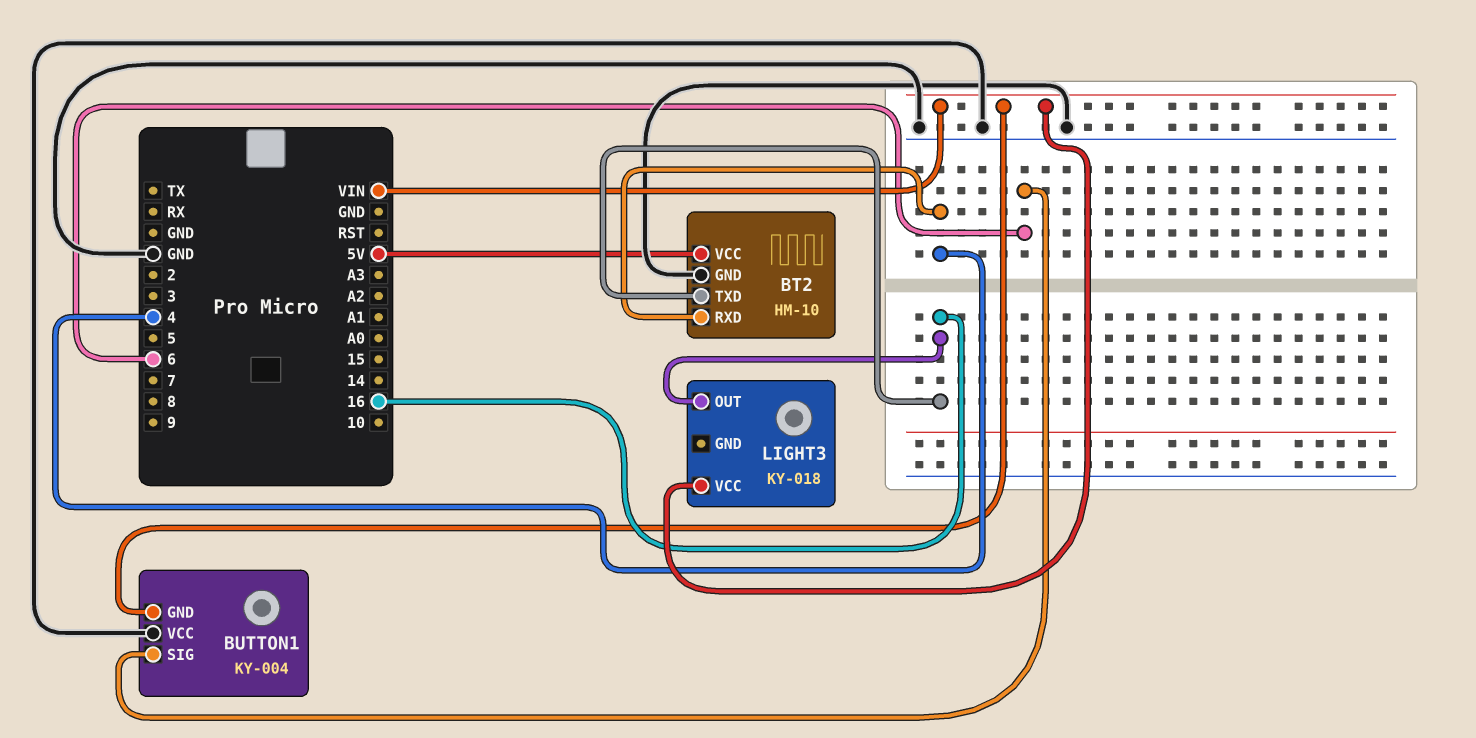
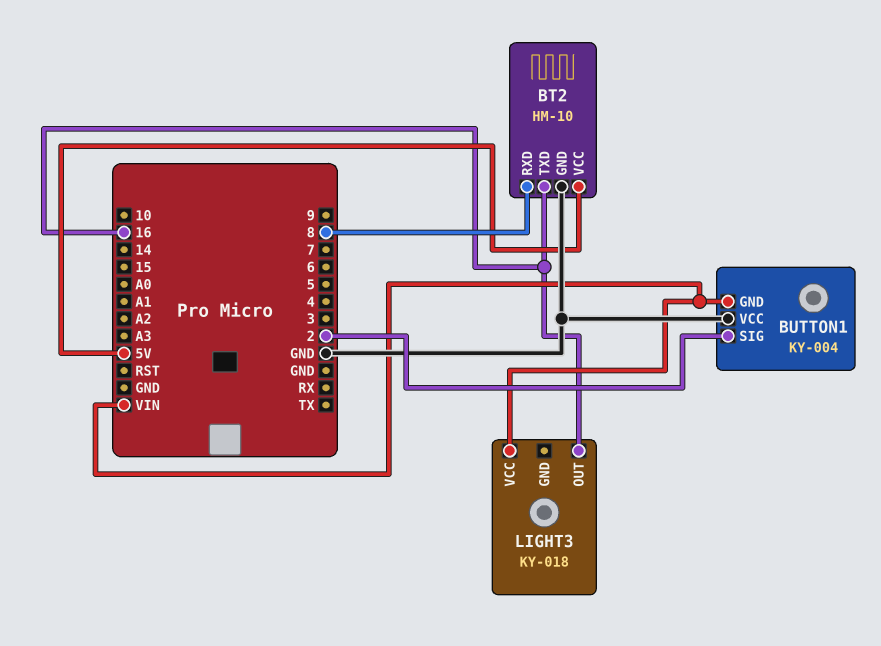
BT2 pin RXD: 4 -> 8
BUTTON1 pin SIG: 6 -> 2

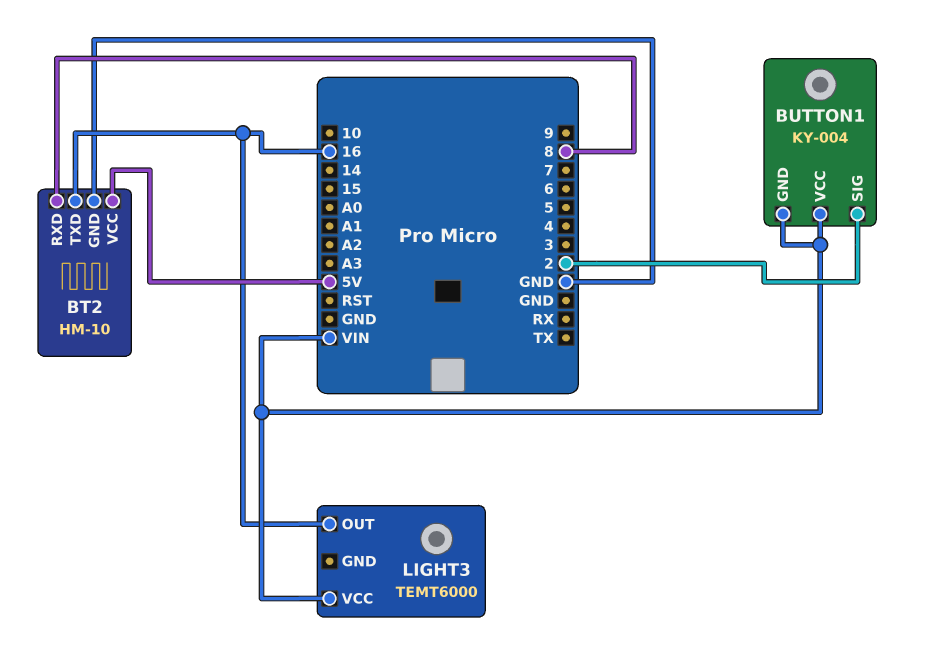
BUTTON1 pin VCC: GND -> VIN
LIGHT3: KY-018 -> TEMT6000

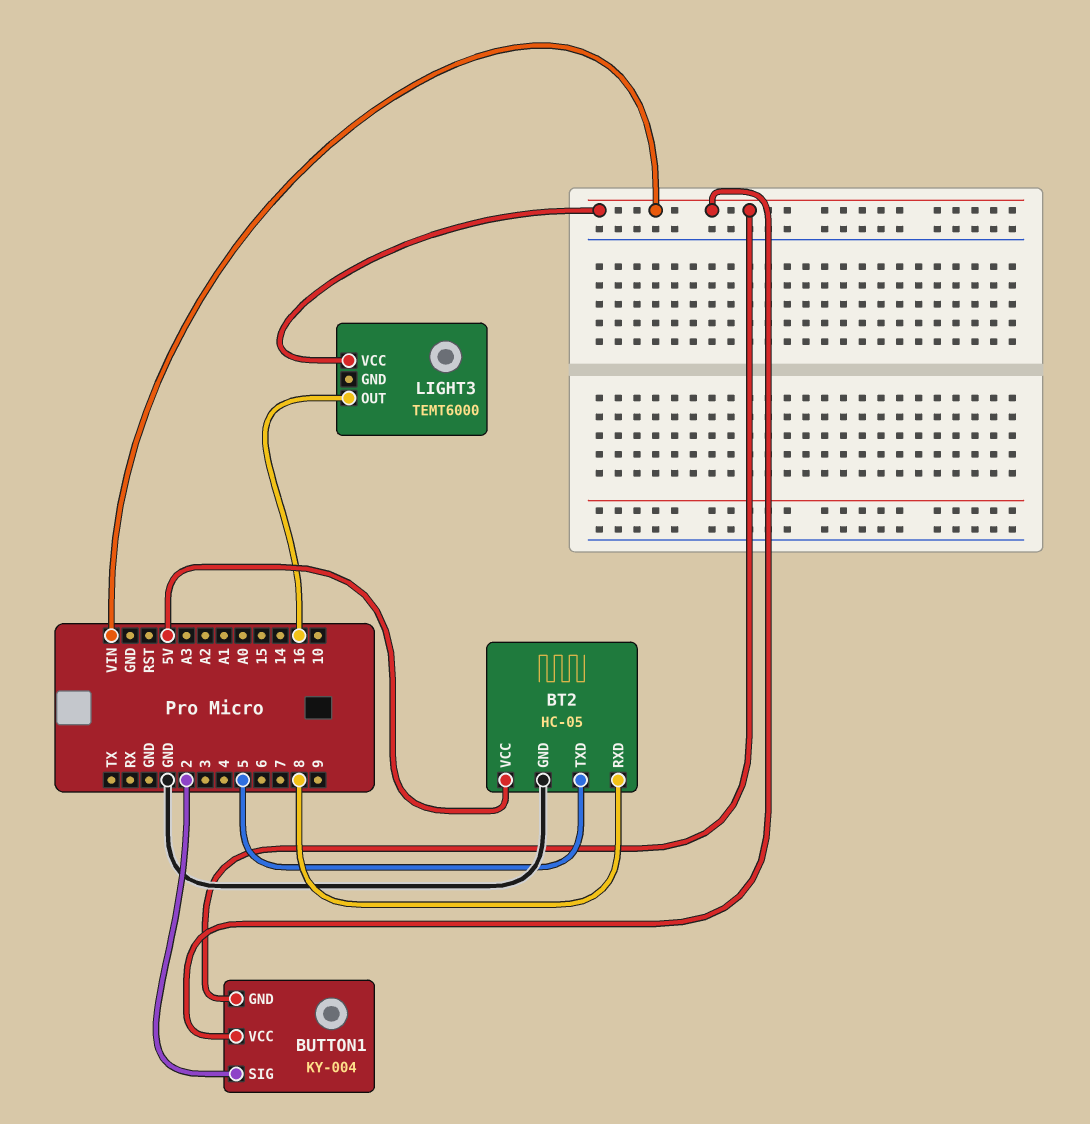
BT2: HM-10 -> HC-05
BT2 pin TXD: 16 -> 5

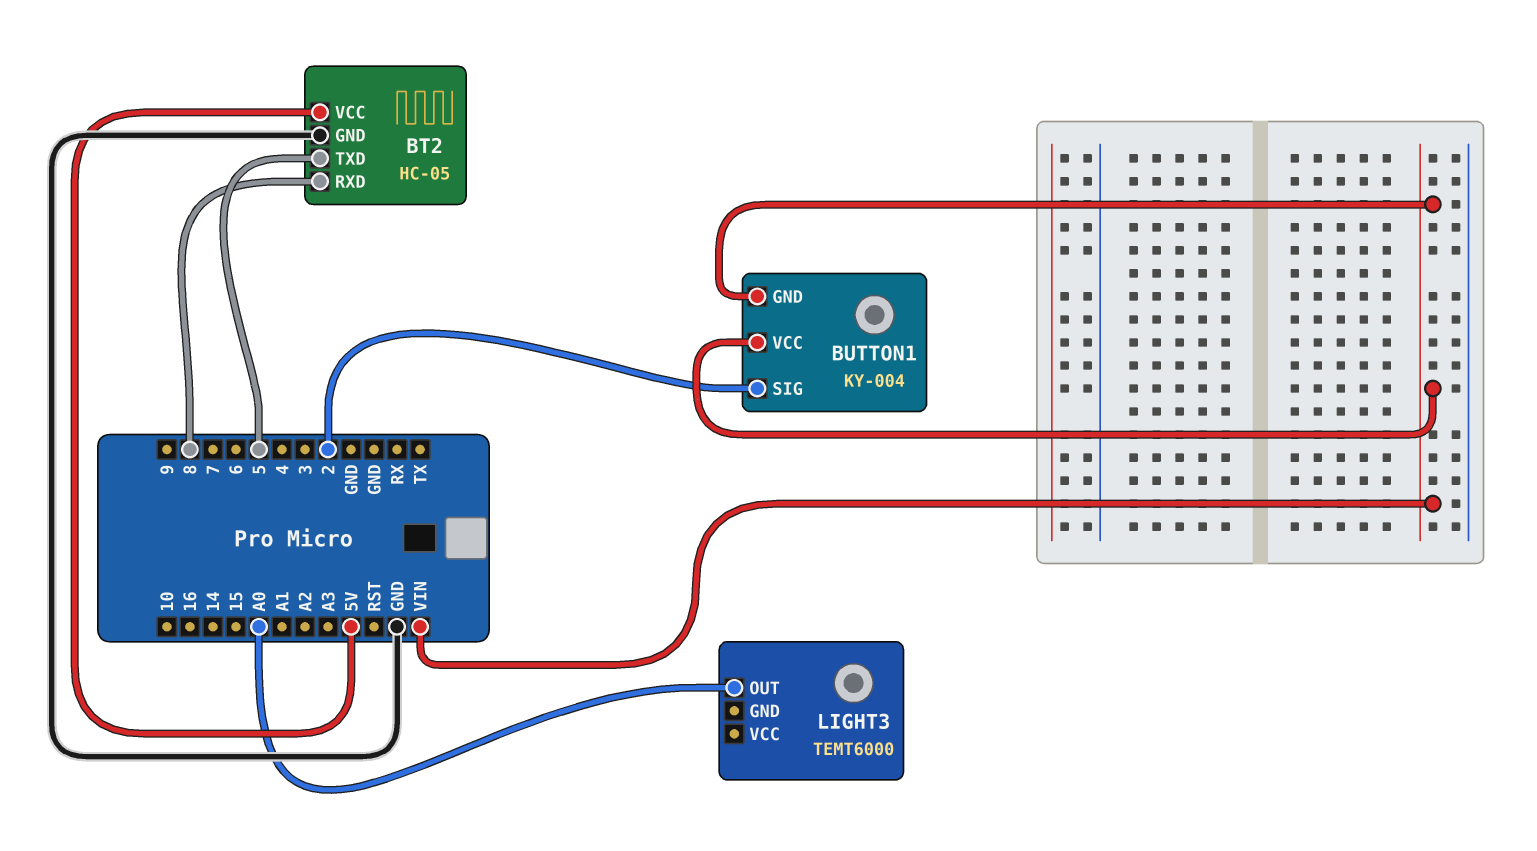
LIGHT3 pin OUT: 16 -> A0
LIGHT3 pin VCC: VIN -> none

